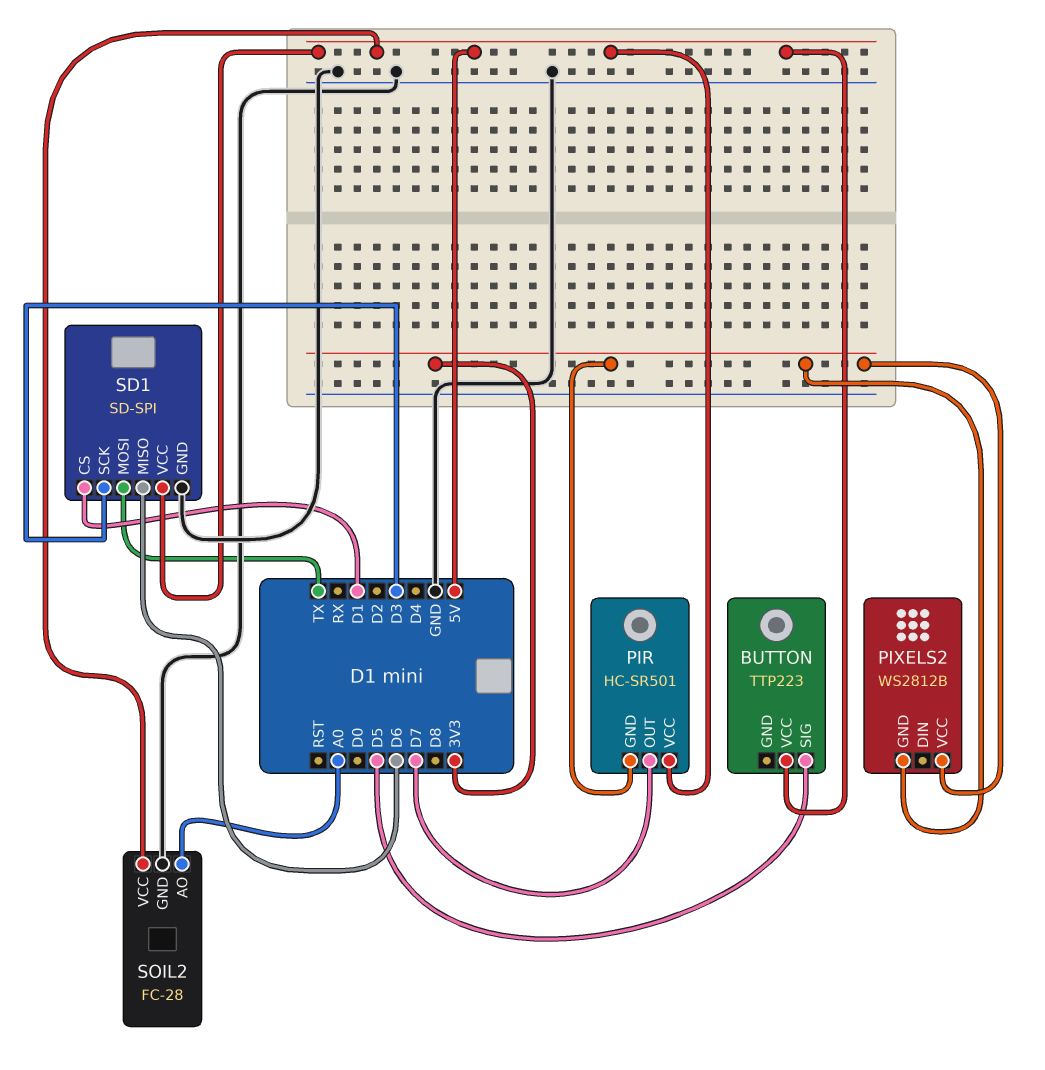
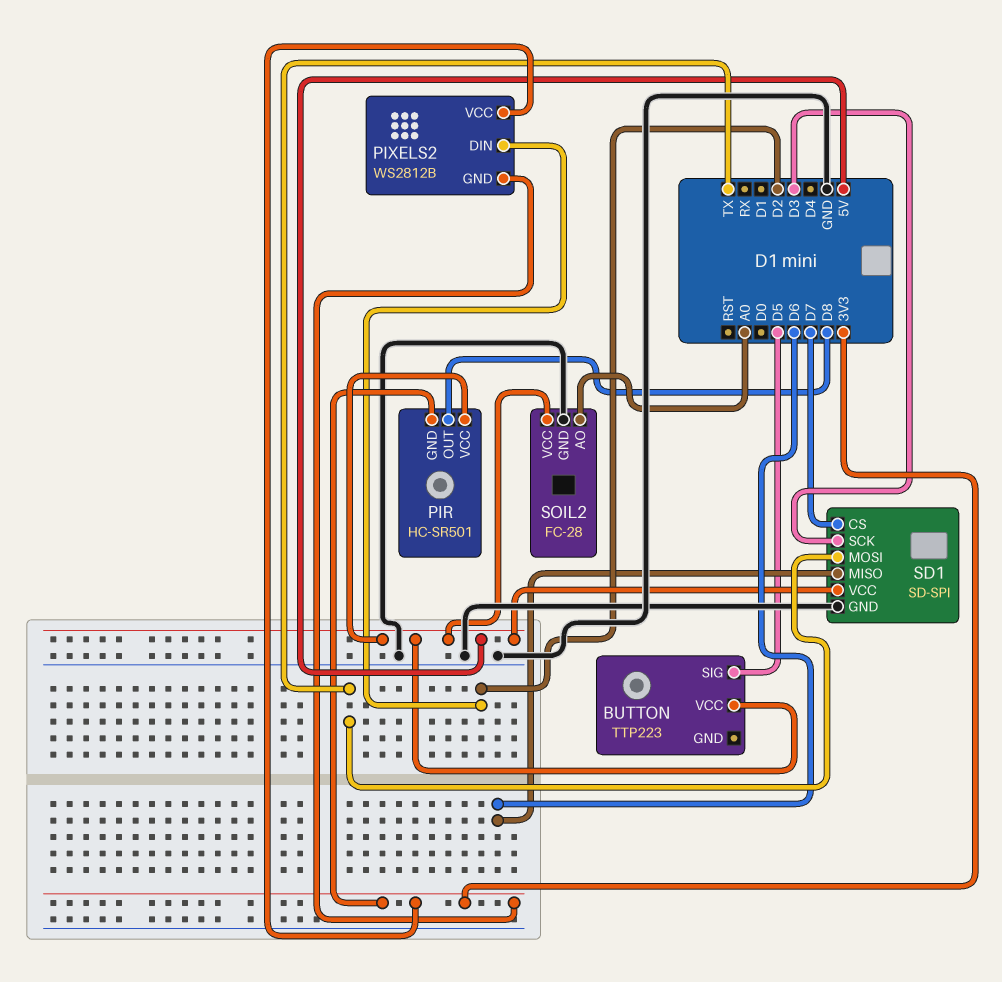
PIR pin OUT: D7 -> D8
PIXELS2 pin DIN: none -> D2
SD1 pin CS: D1 -> D7

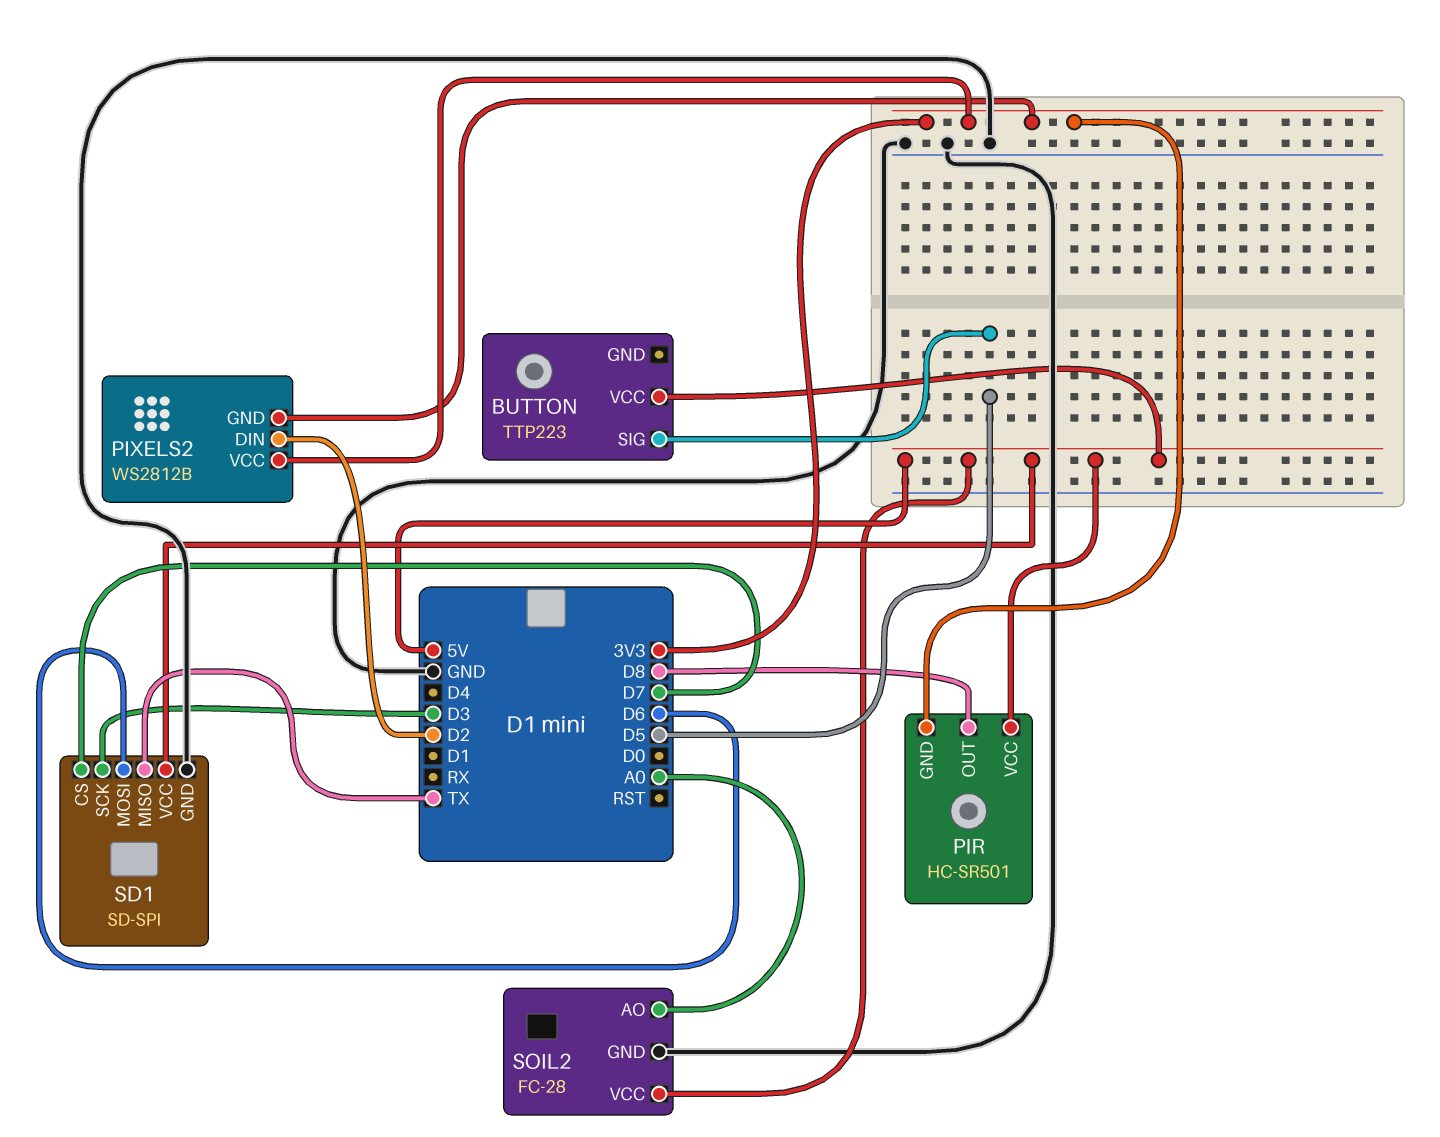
SD1 pin MISO: D6 -> TX
SD1 pin MOSI: TX -> D6

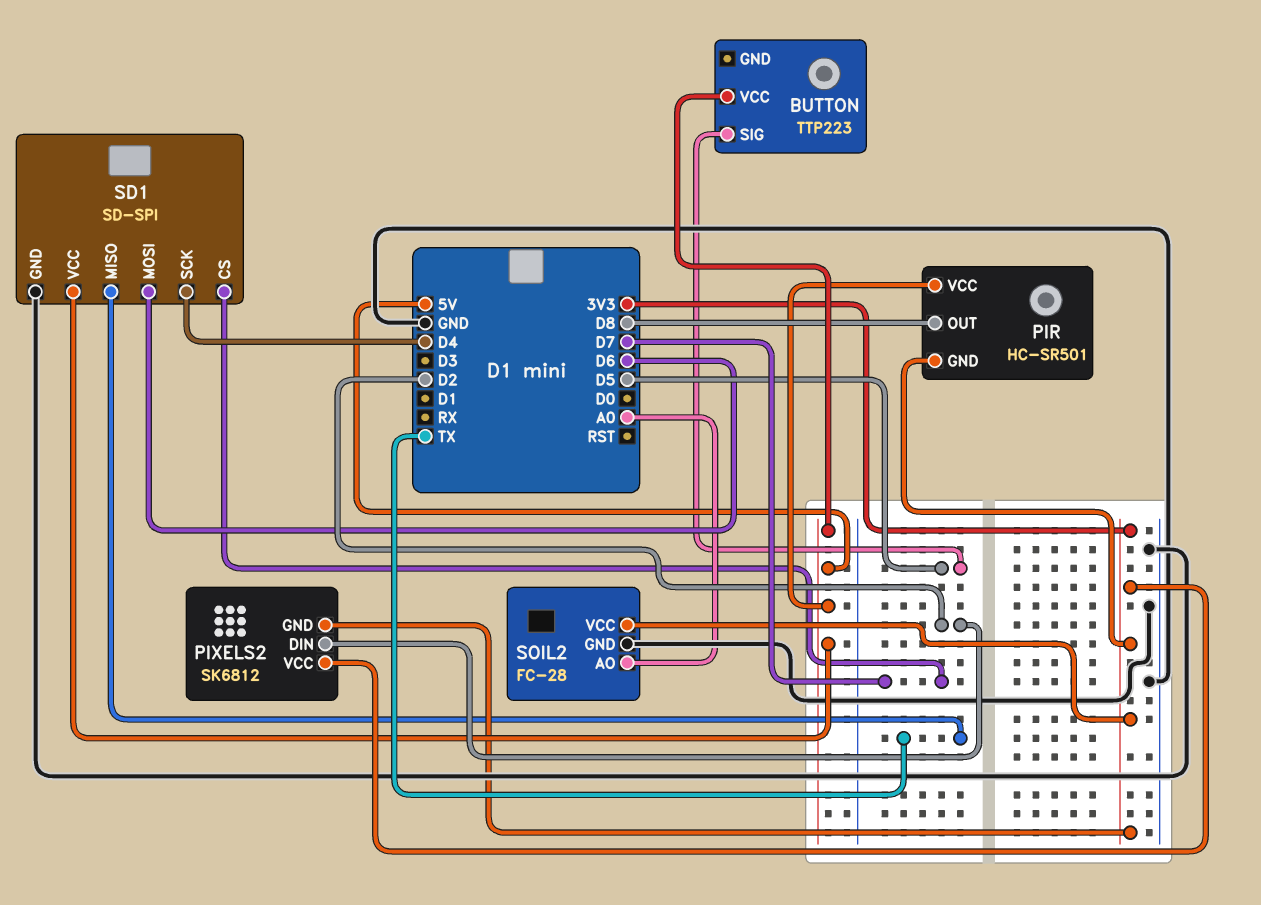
PIXELS2: WS2812B -> SK6812
SD1 pin SCK: D3 -> D4
SOIL2 pin VCC: 5V -> 3V3

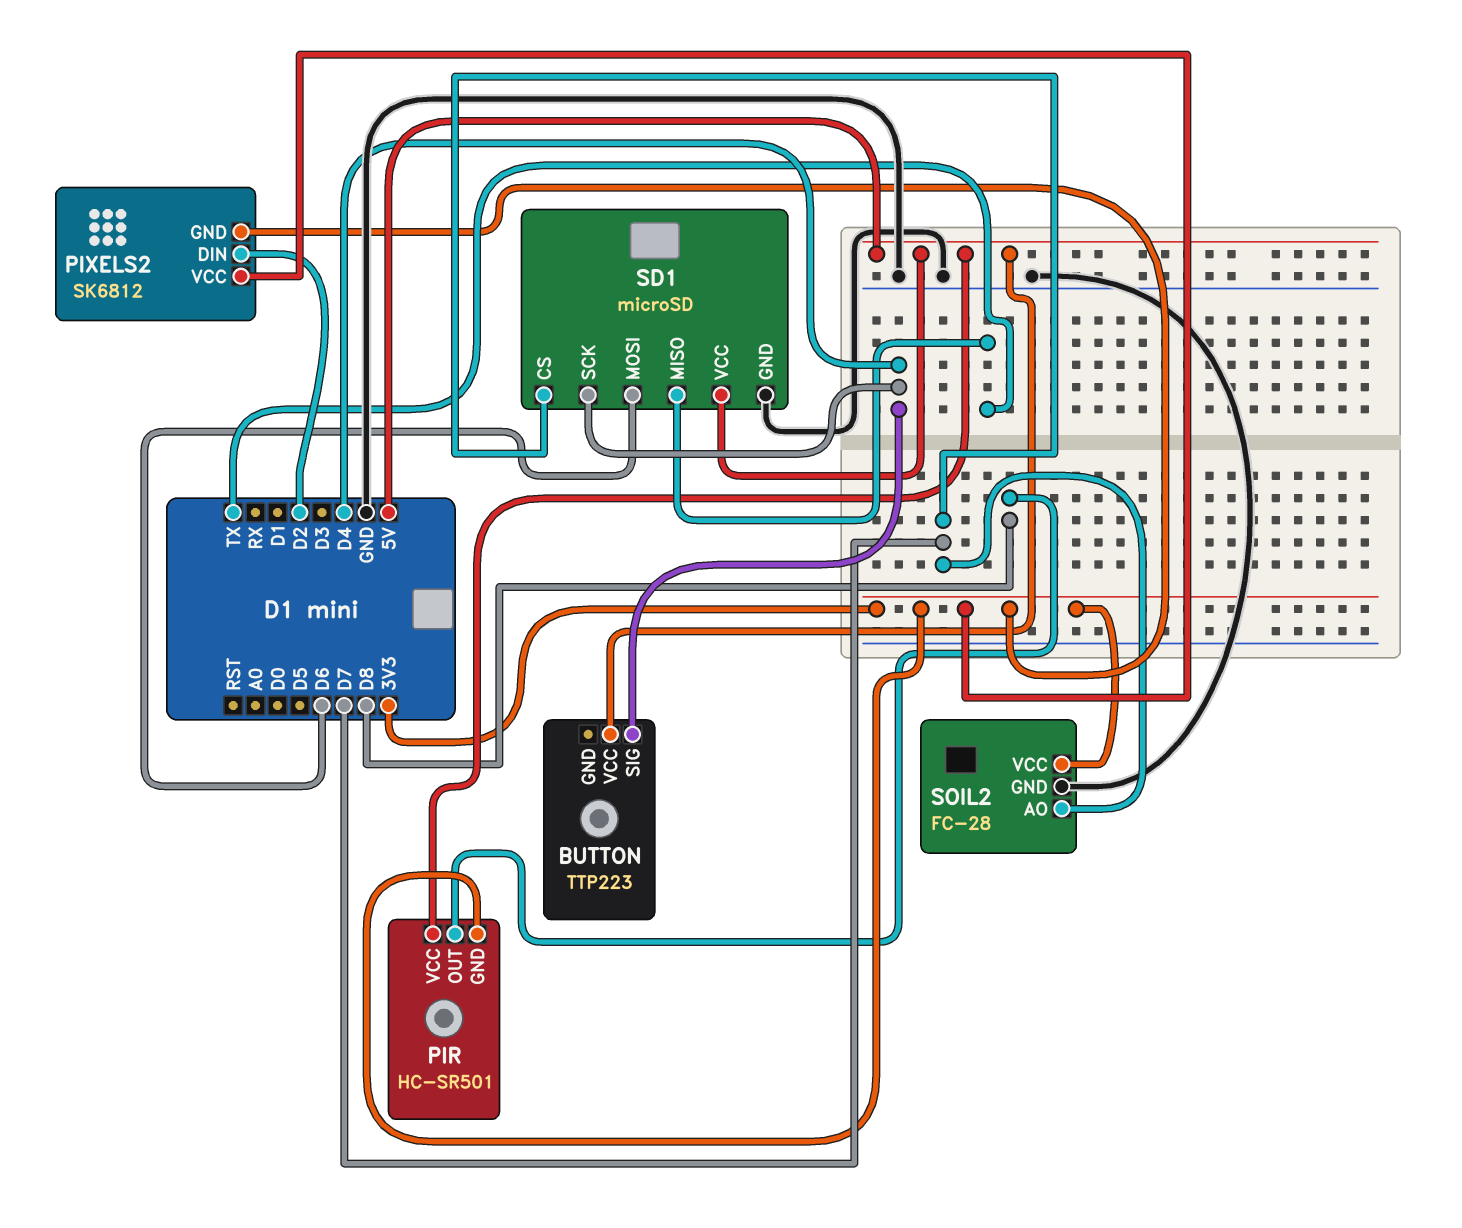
BUTTON pin SIG: D5 -> D4
SD1: SD-SPI -> microSD
SOIL2 pin AO: A0 -> D7

